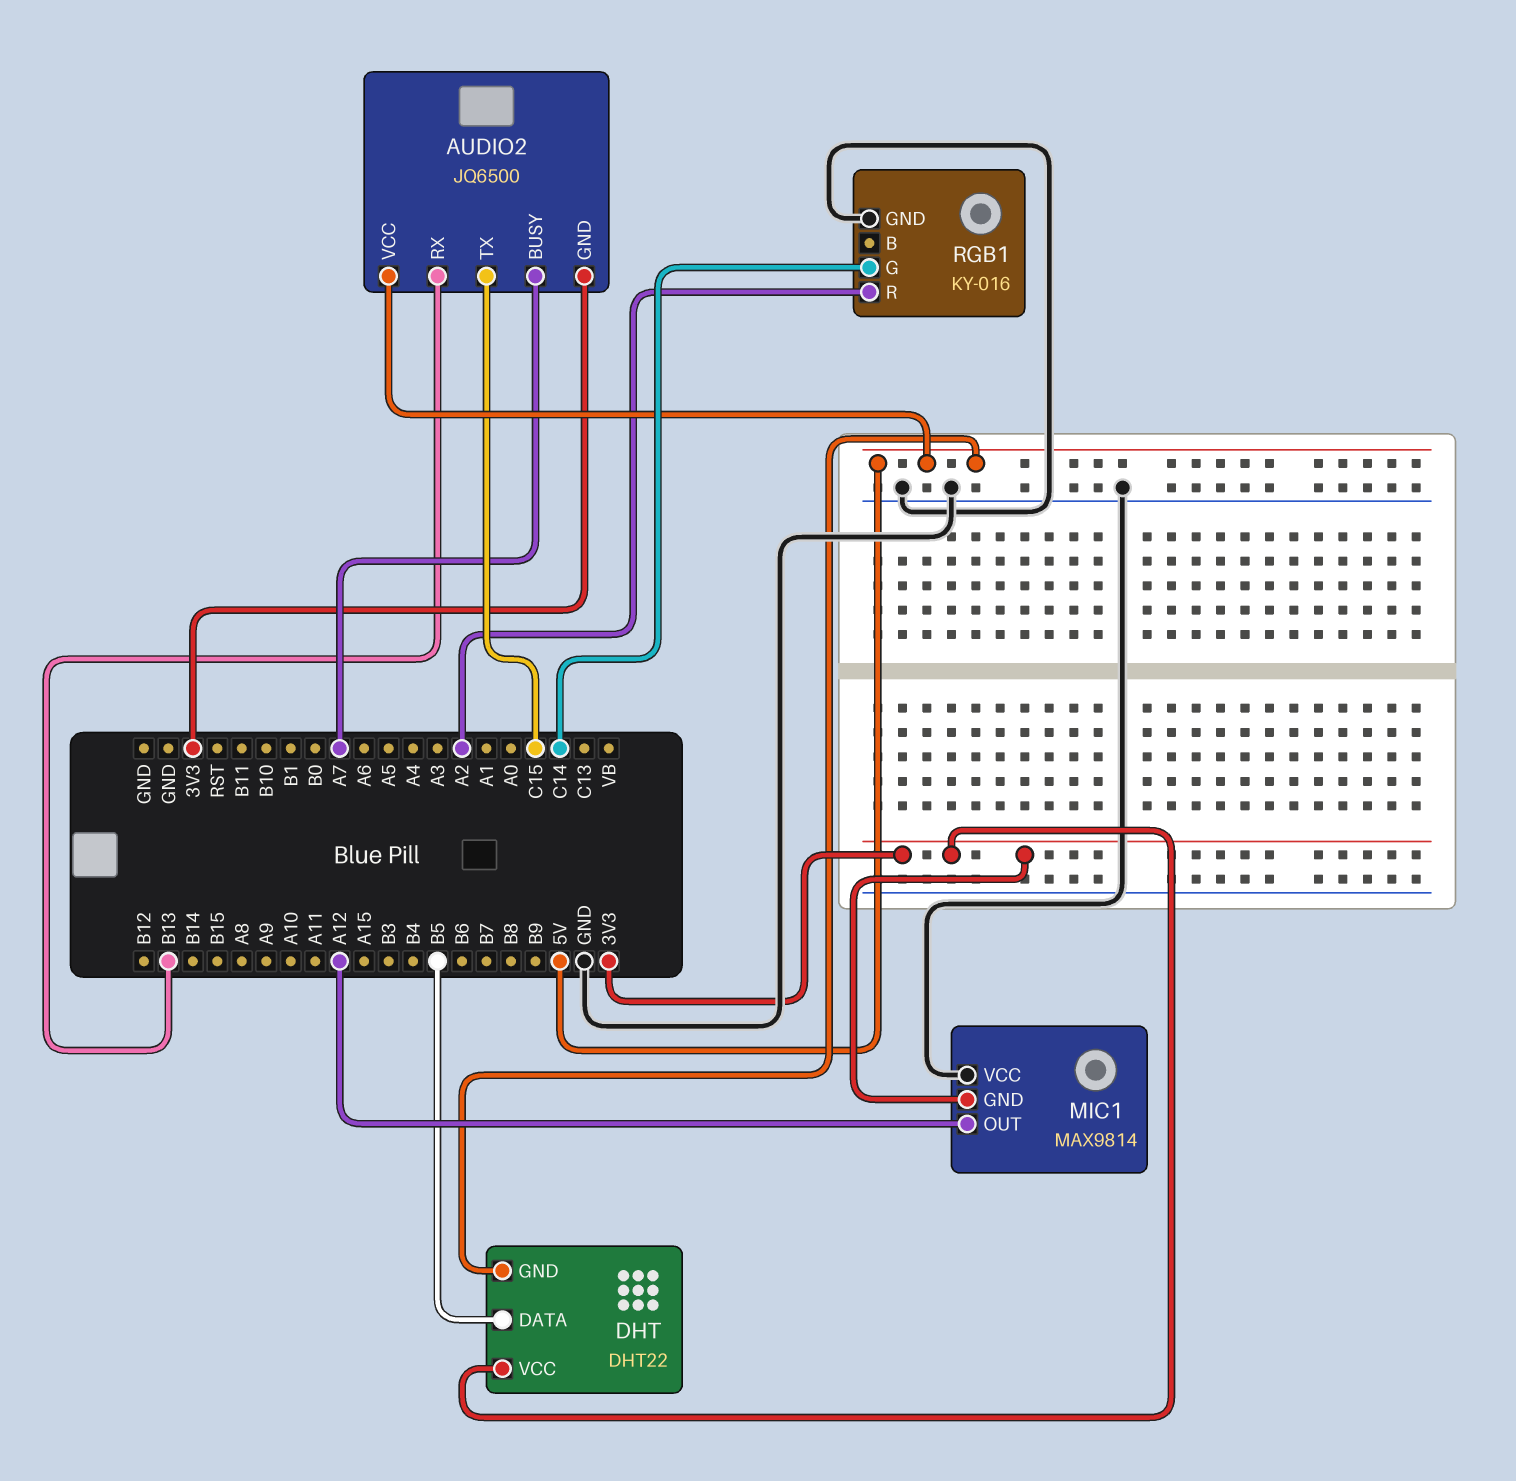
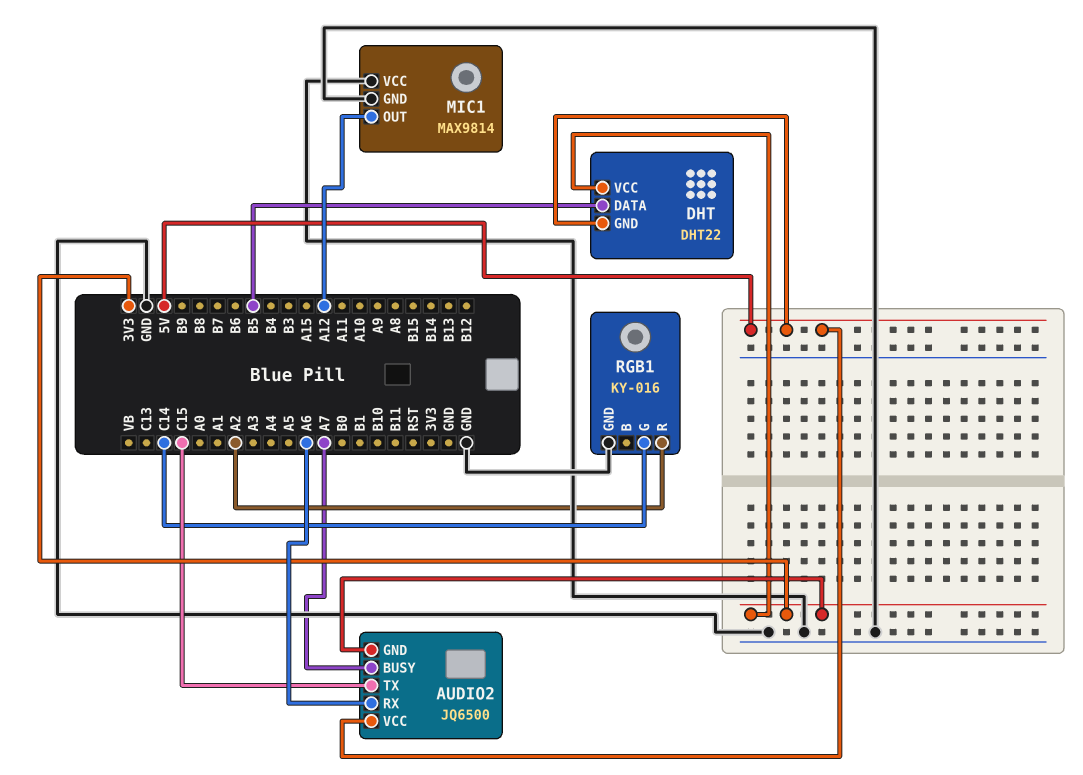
AUDIO2 pin RX: B13 -> A6
MIC1 pin GND: 3V3 -> GND

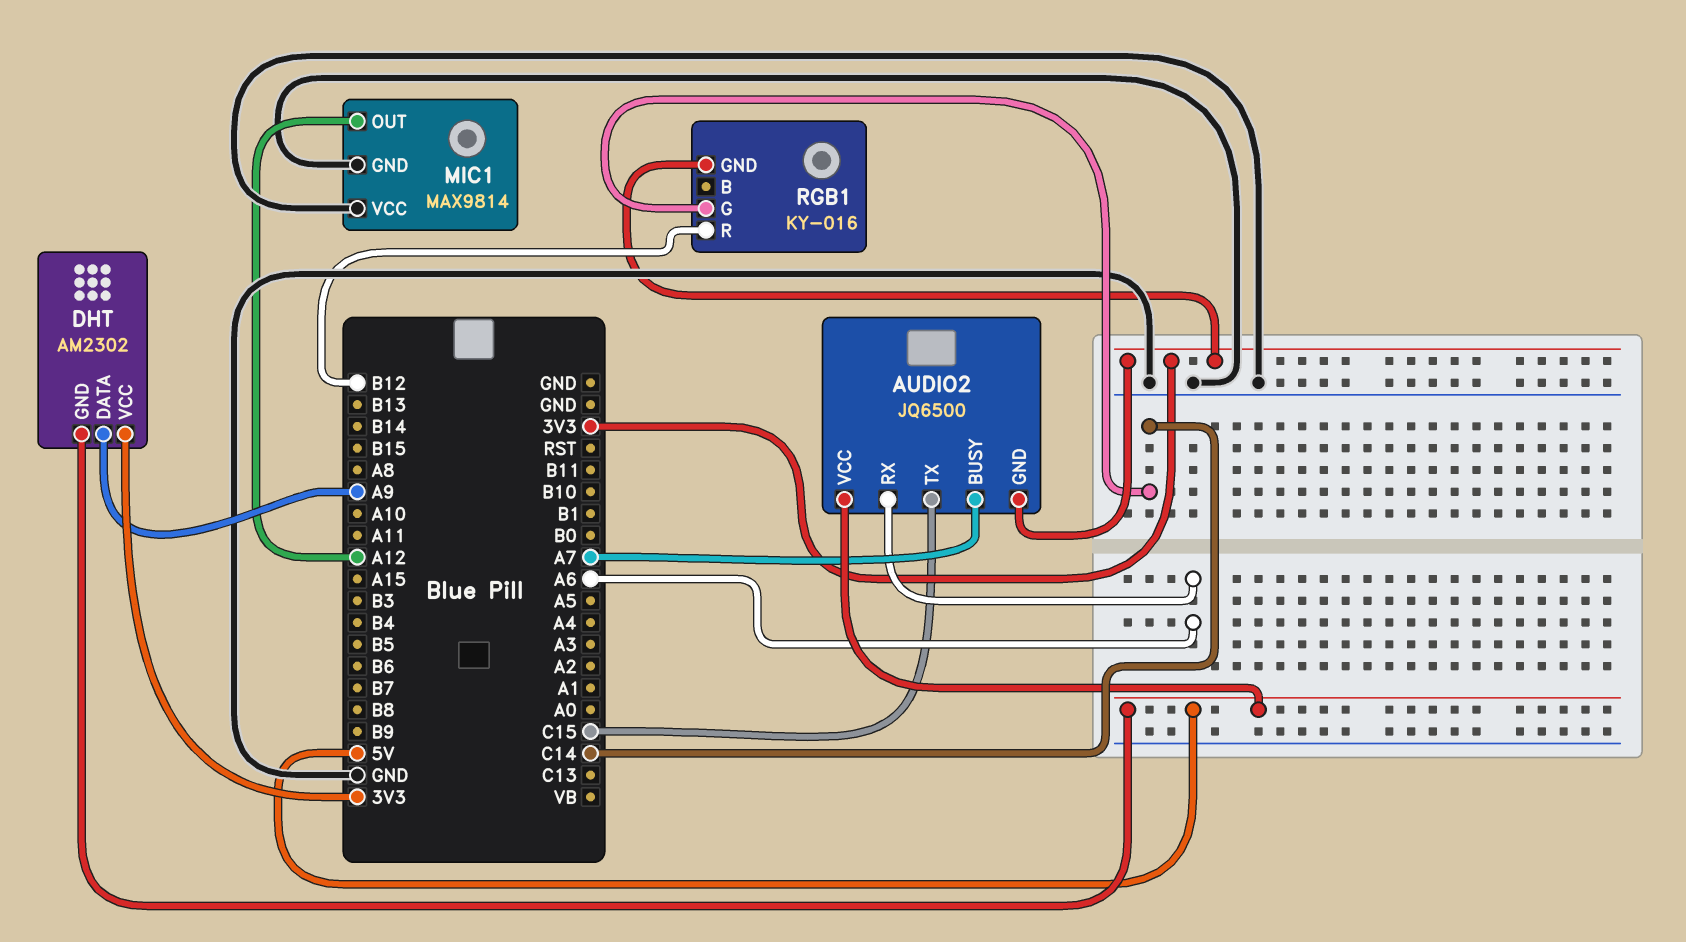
DHT: DHT22 -> AM2302
DHT pin DATA: B5 -> A9
RGB1 pin GND: GND -> 3V3
RGB1 pin R: A2 -> B12

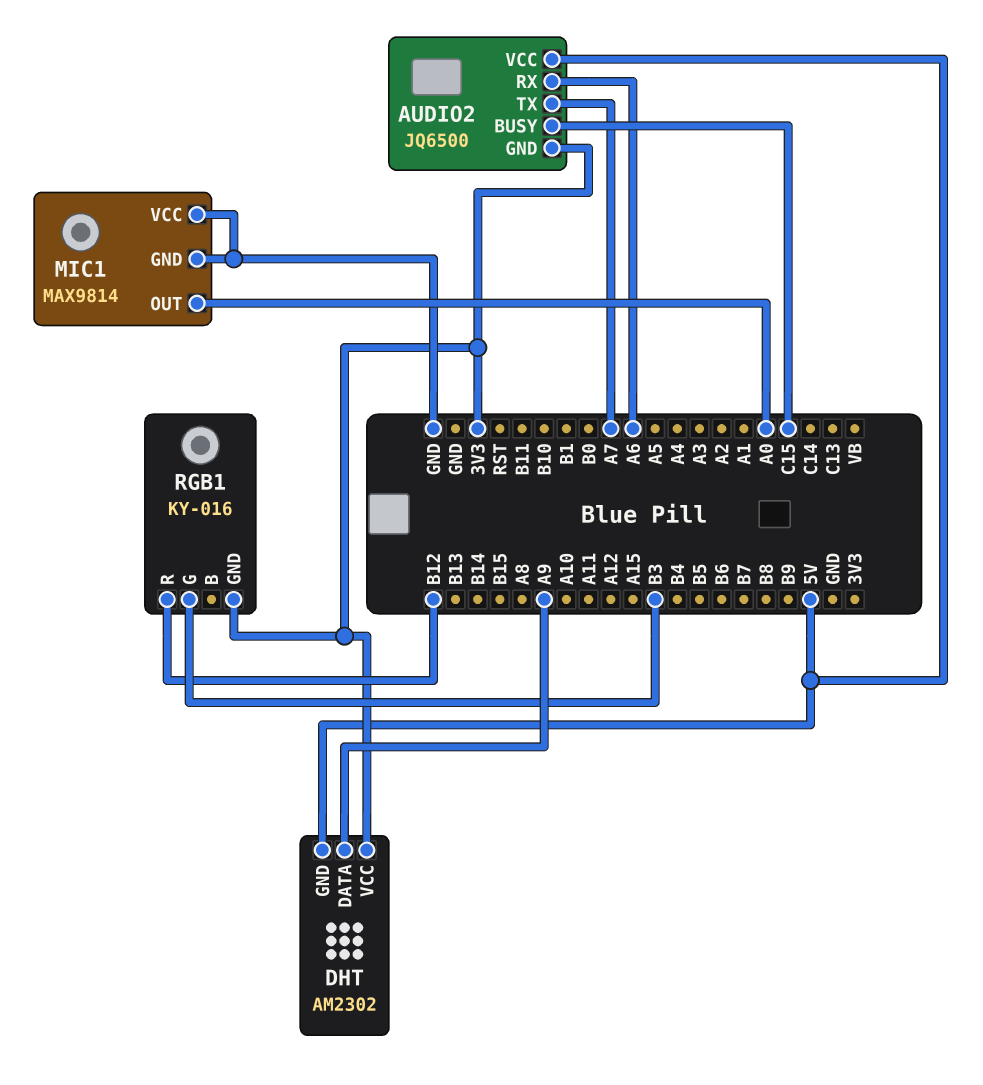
AUDIO2 pin BUSY: A7 -> C15
AUDIO2 pin TX: C15 -> A7
MIC1 pin OUT: A12 -> A0
RGB1 pin G: C14 -> B3

